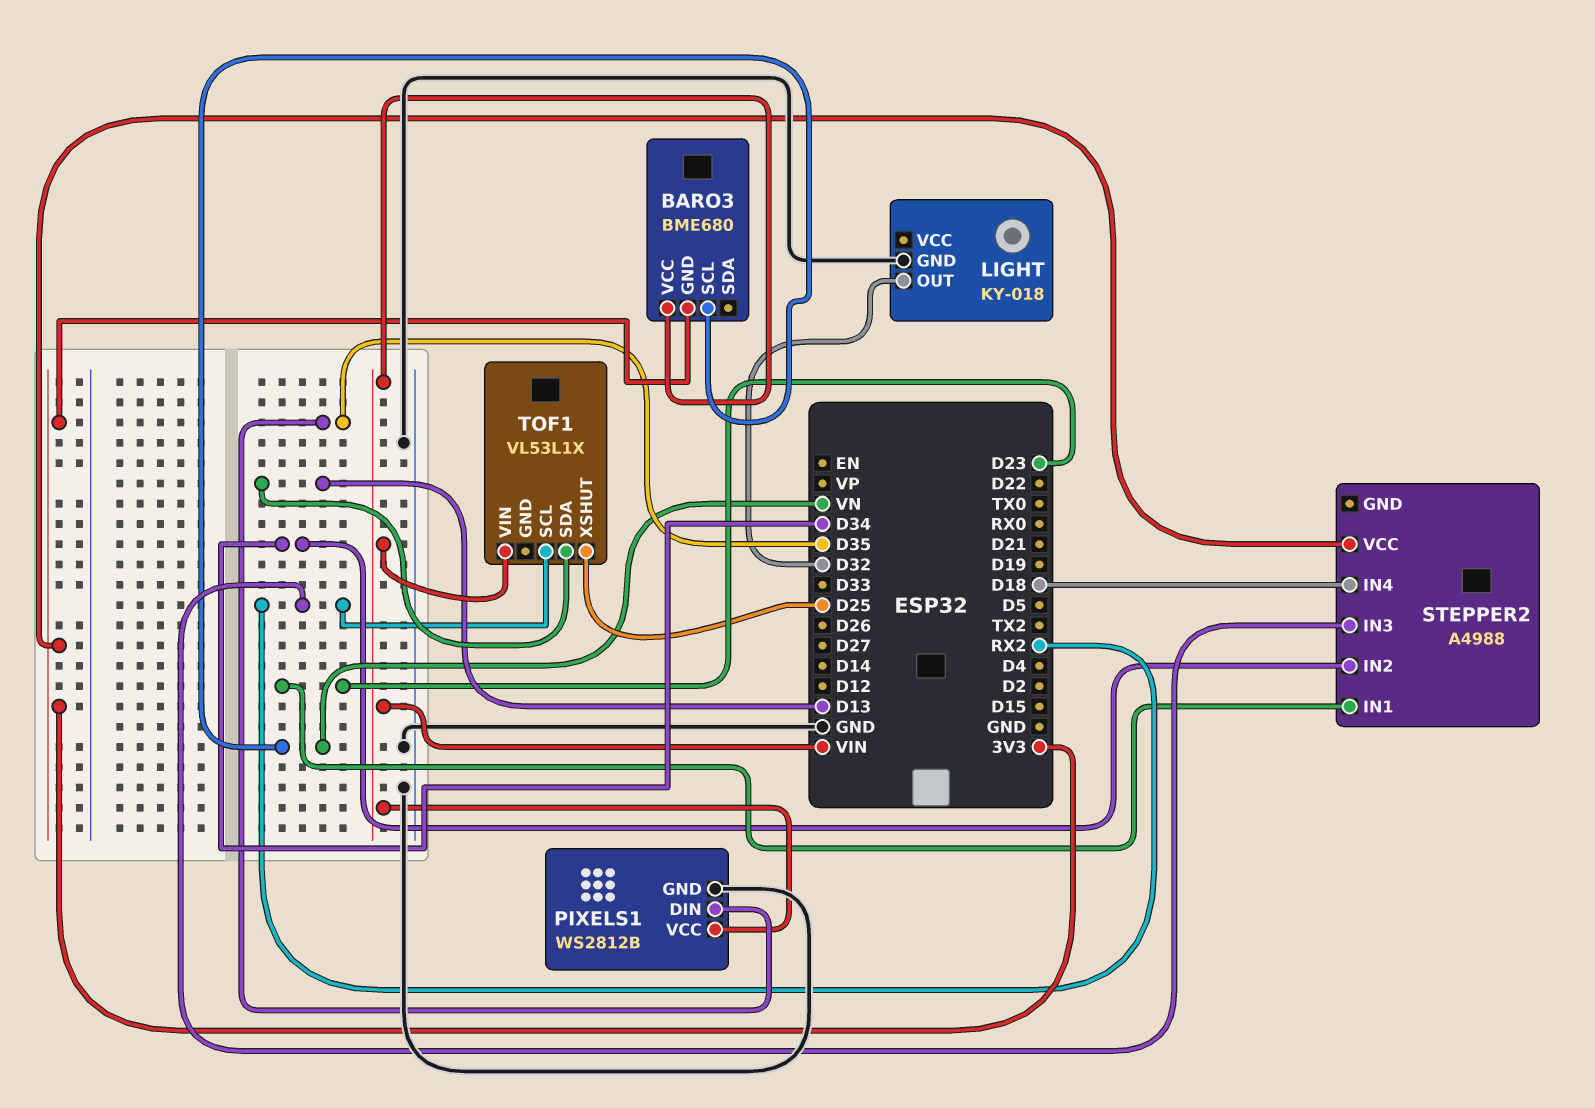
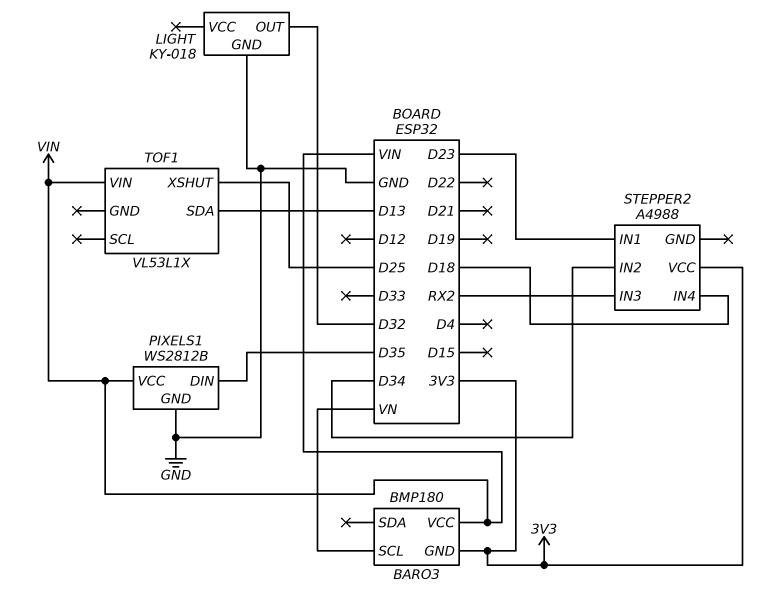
BARO3: BME680 -> BMP180
TOF1 pin SCL: RX2 -> none

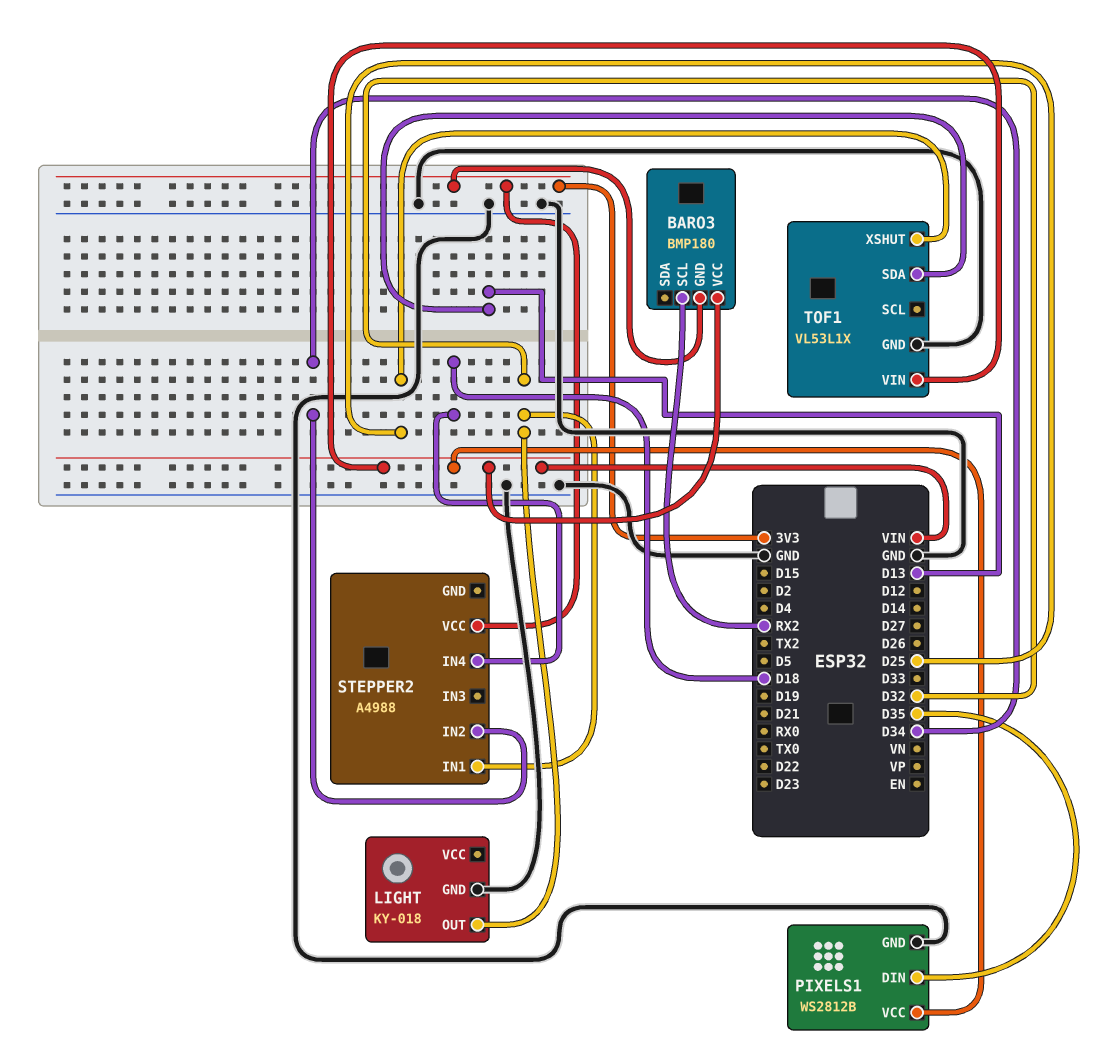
BARO3 pin SCL: VN -> RX2
STEPPER2 pin IN1: D23 -> D32
STEPPER2 pin IN3: RX2 -> none
TOF1 pin GND: none -> GND

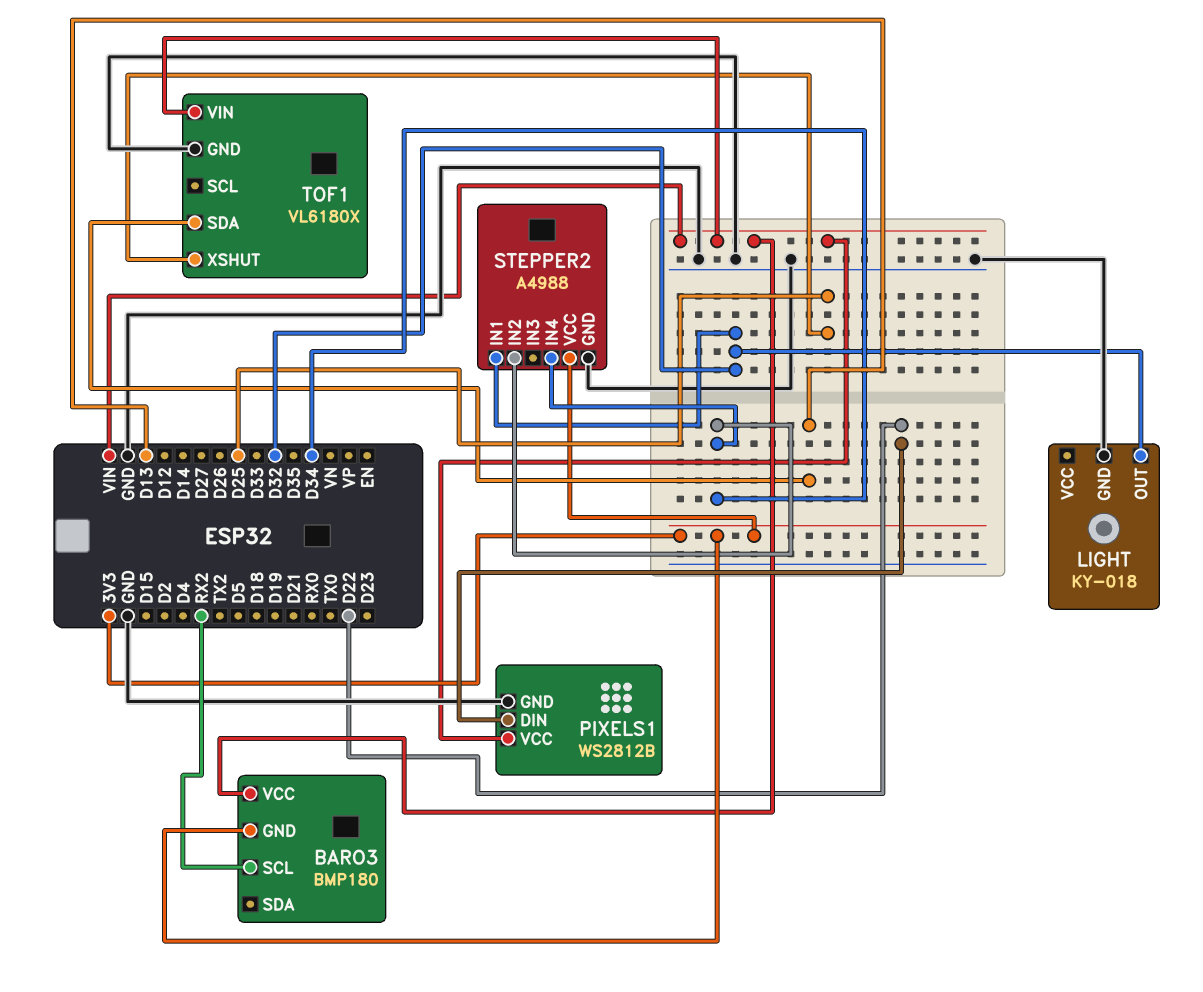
PIXELS1 pin DIN: D35 -> D22
STEPPER2 pin GND: none -> GND
STEPPER2 pin IN4: D18 -> D34
TOF1: VL53L1X -> VL6180X

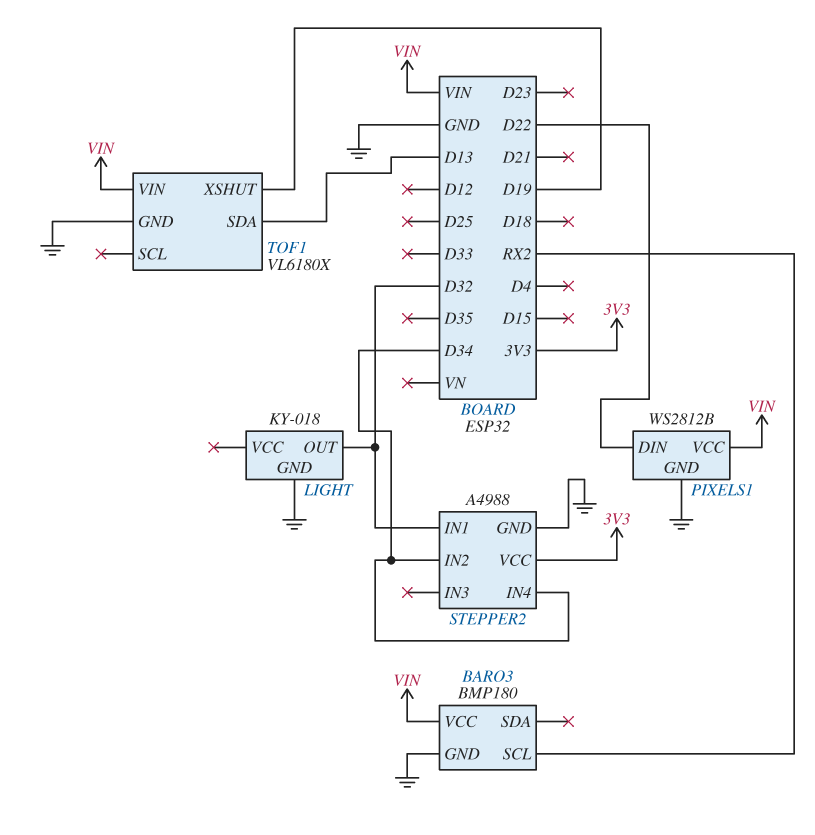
BARO3 pin GND: 3V3 -> GND
TOF1 pin XSHUT: D25 -> D19

